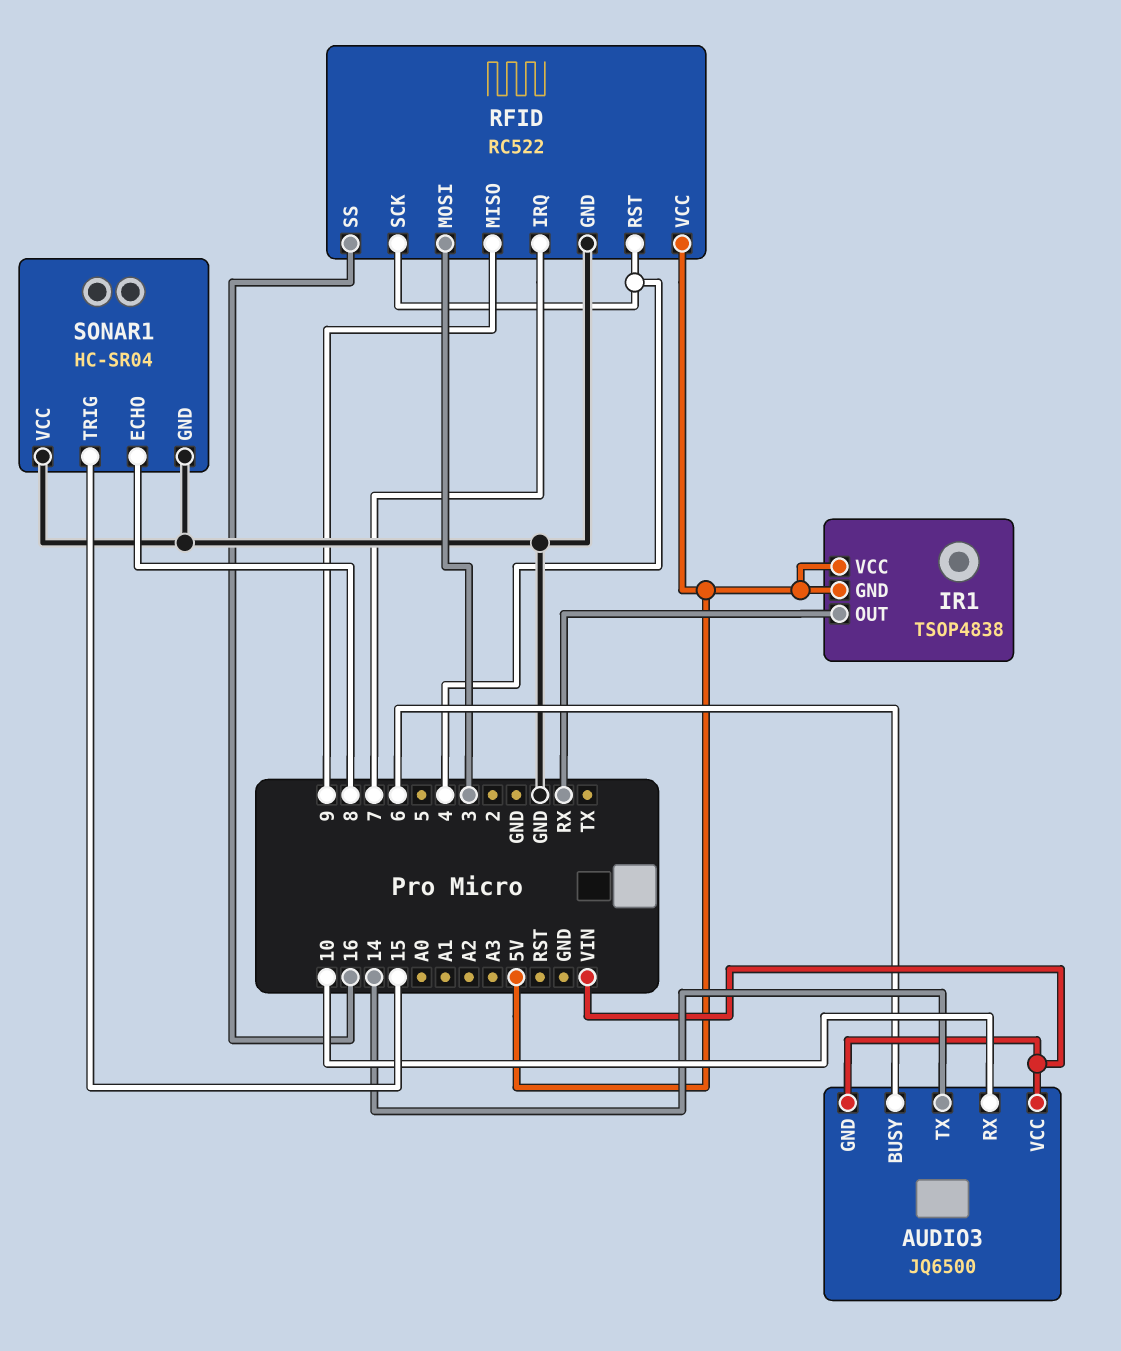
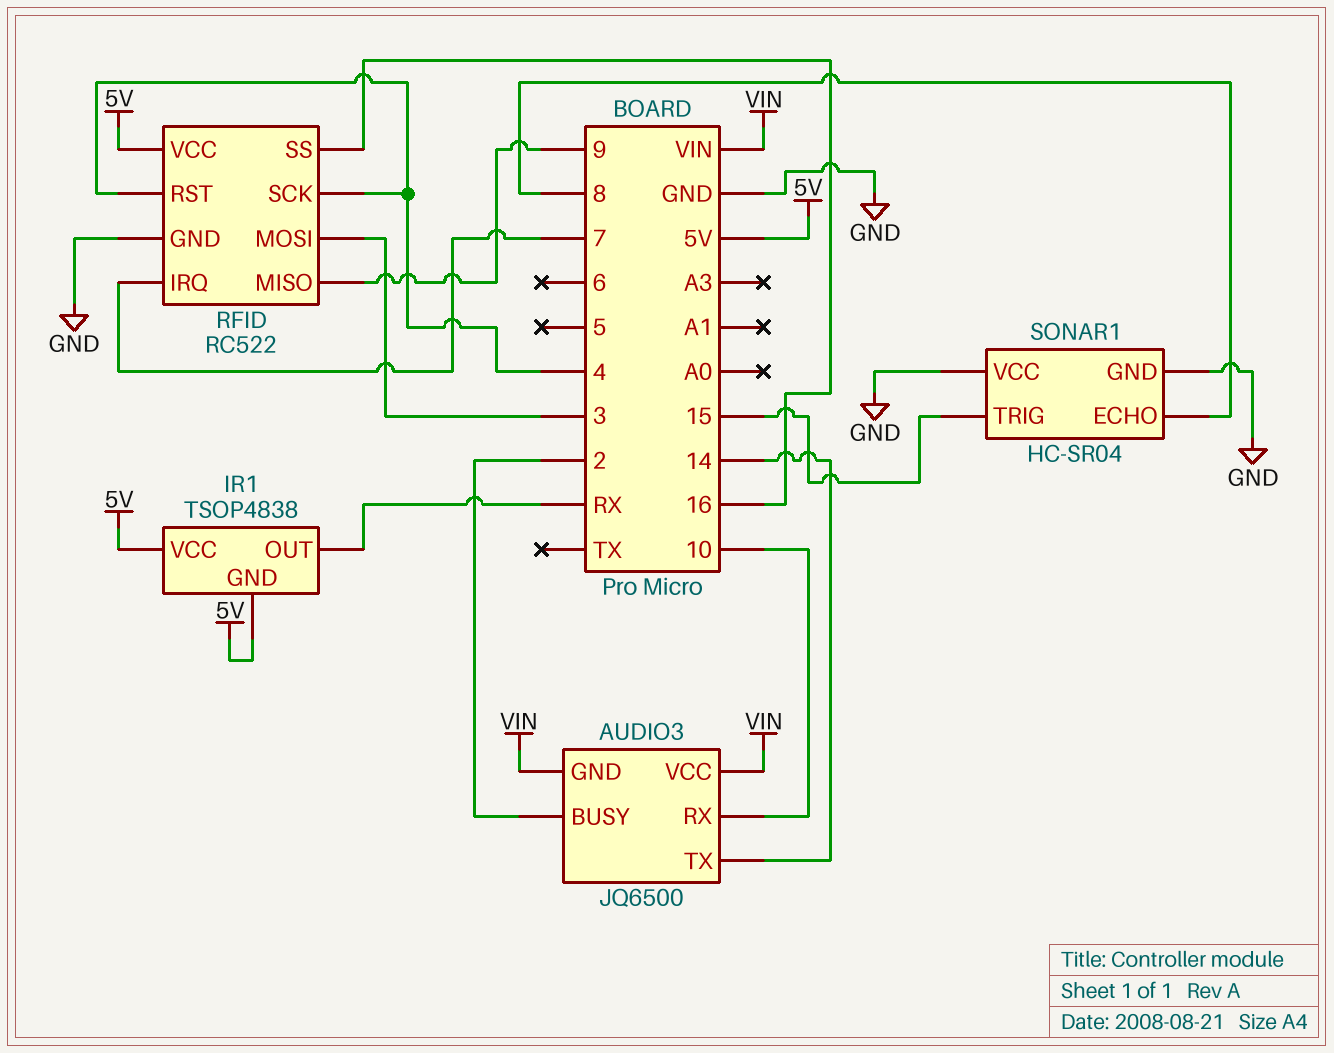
AUDIO3 pin BUSY: 6 -> 2

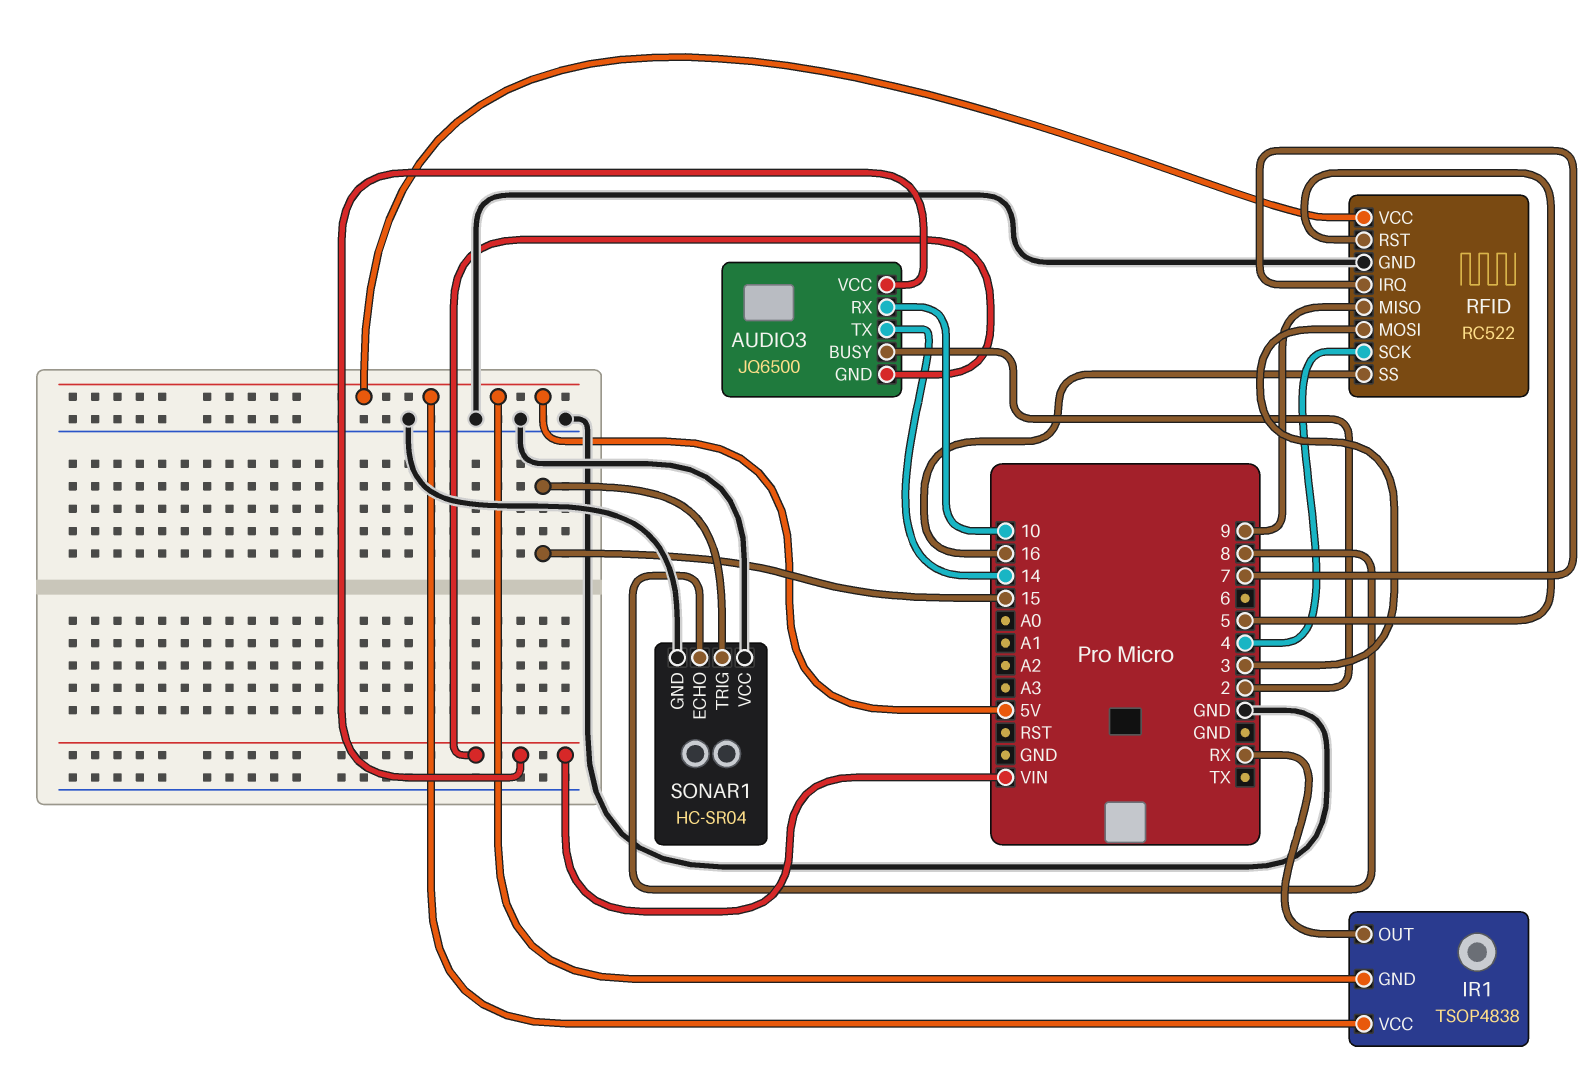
RFID pin RST: 4 -> 5

